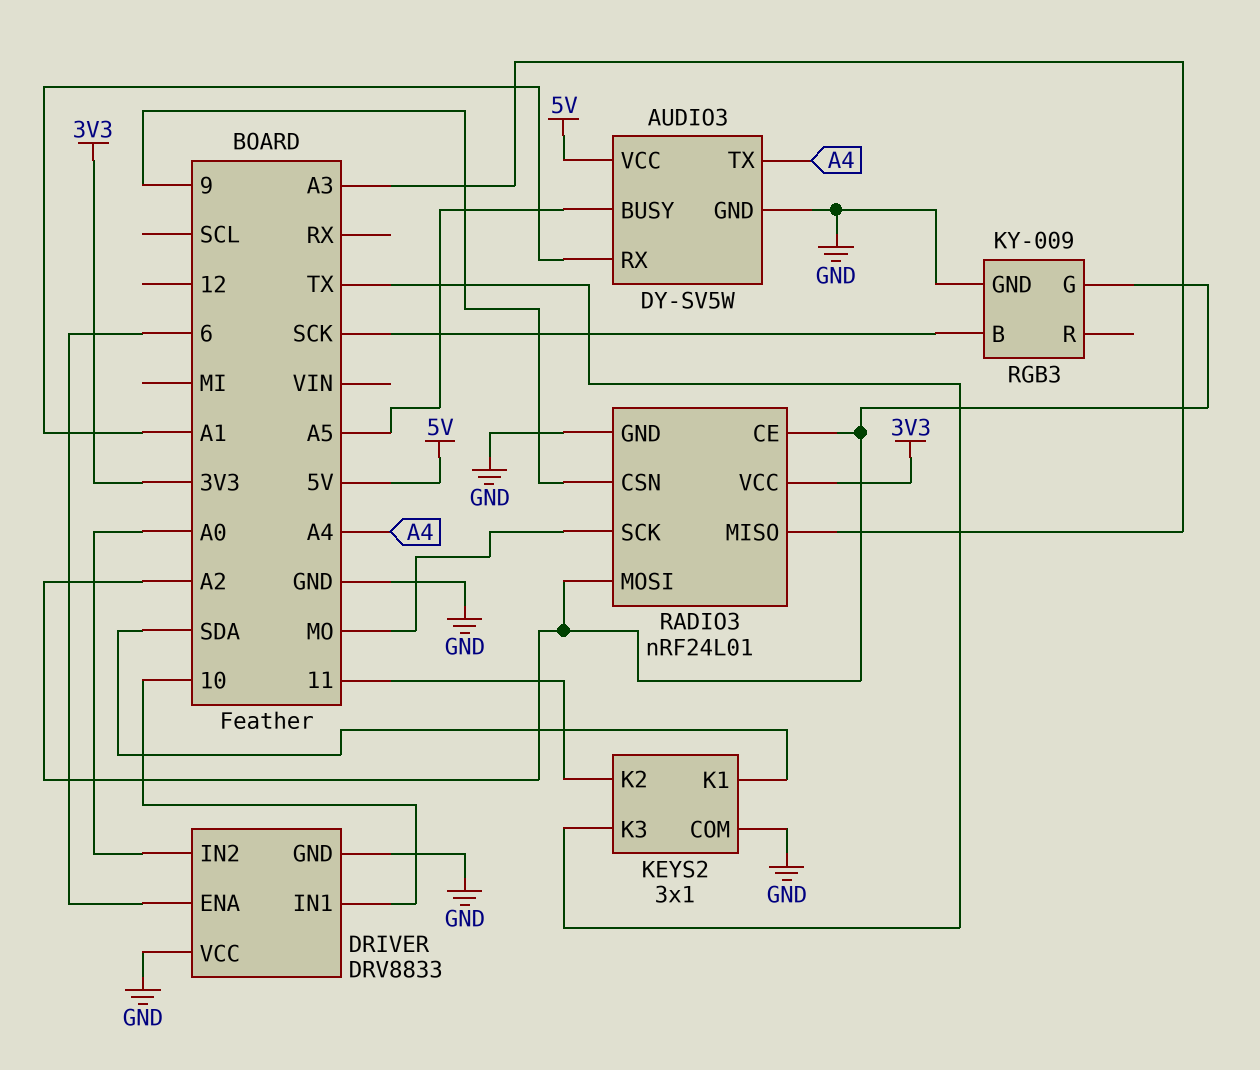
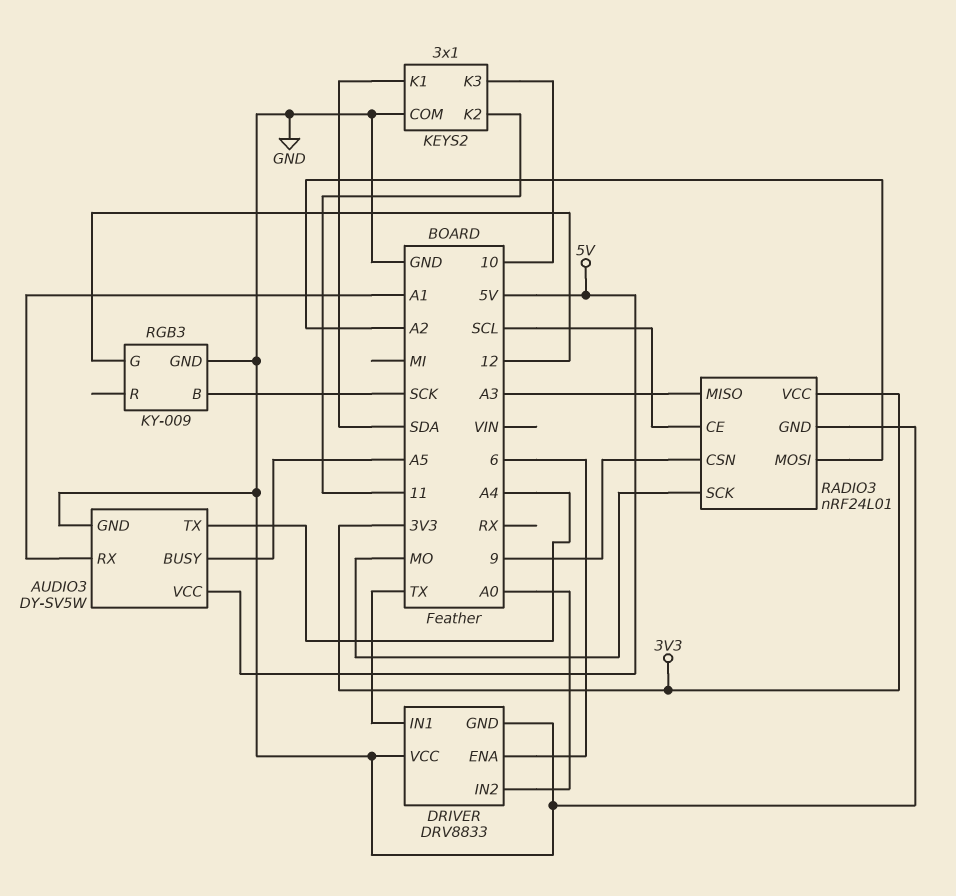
DRIVER pin IN1: 10 -> TX
KEYS2 pin K3: TX -> 10
RADIO3 pin CE: A2 -> SCL
RGB3 pin G: A2 -> 12

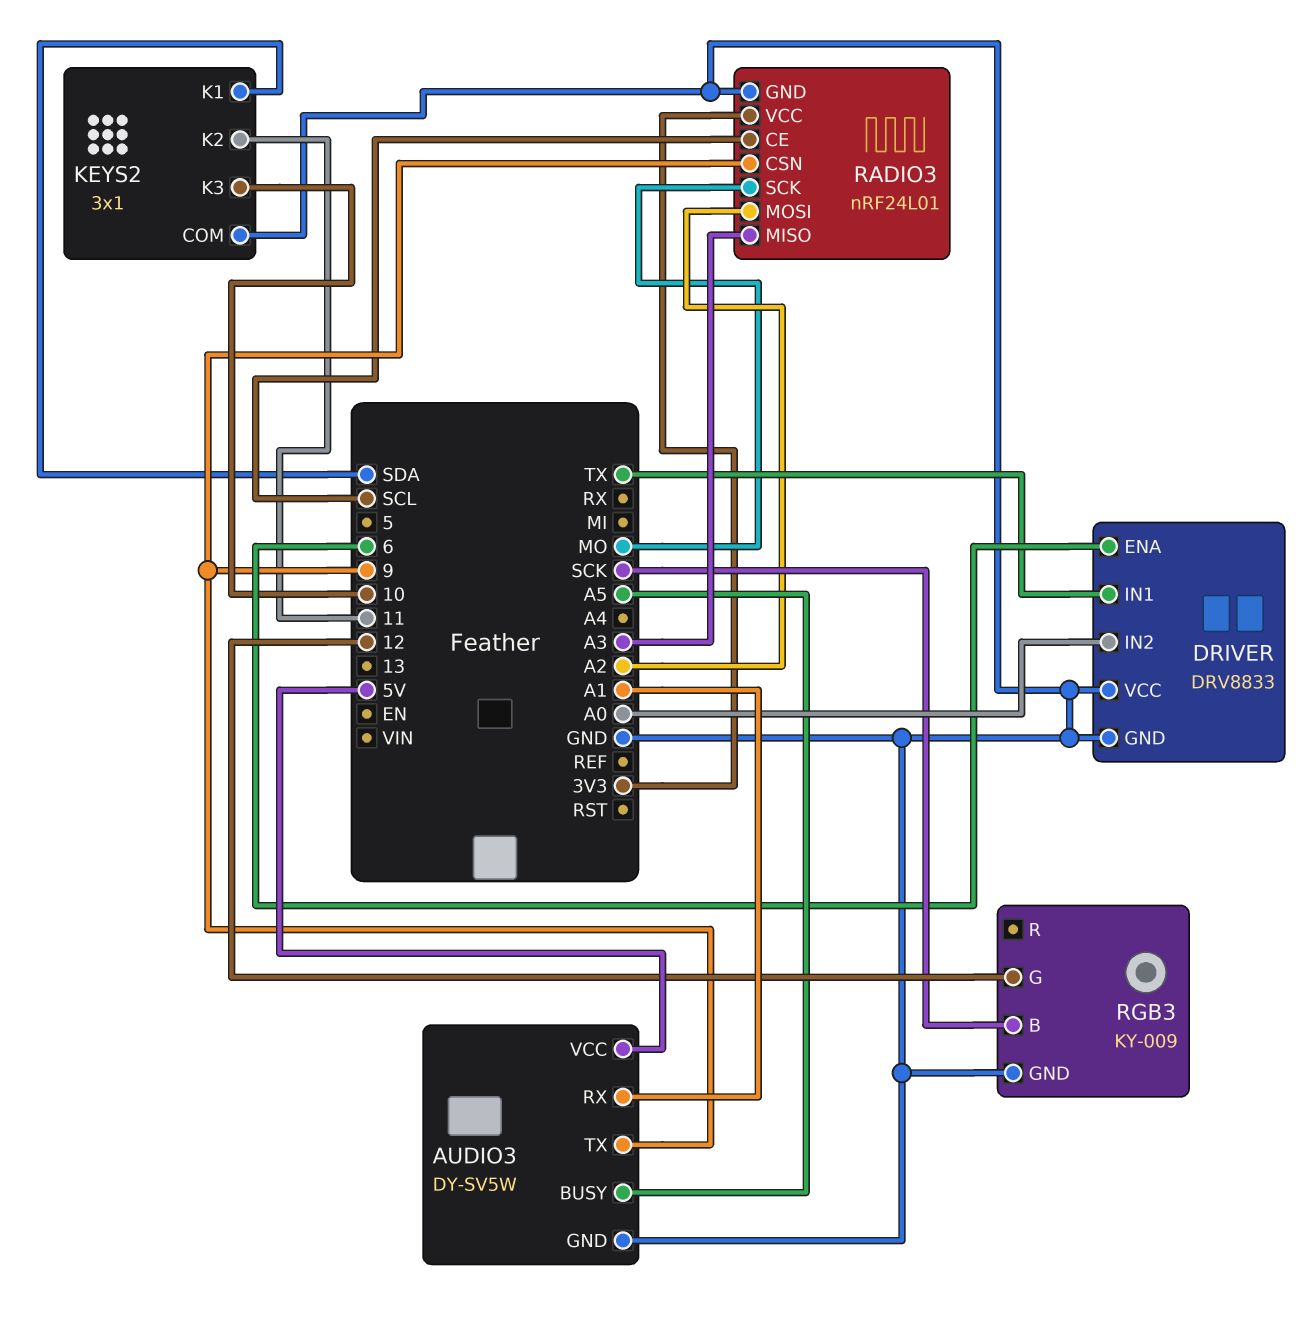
AUDIO3 pin TX: A4 -> 9

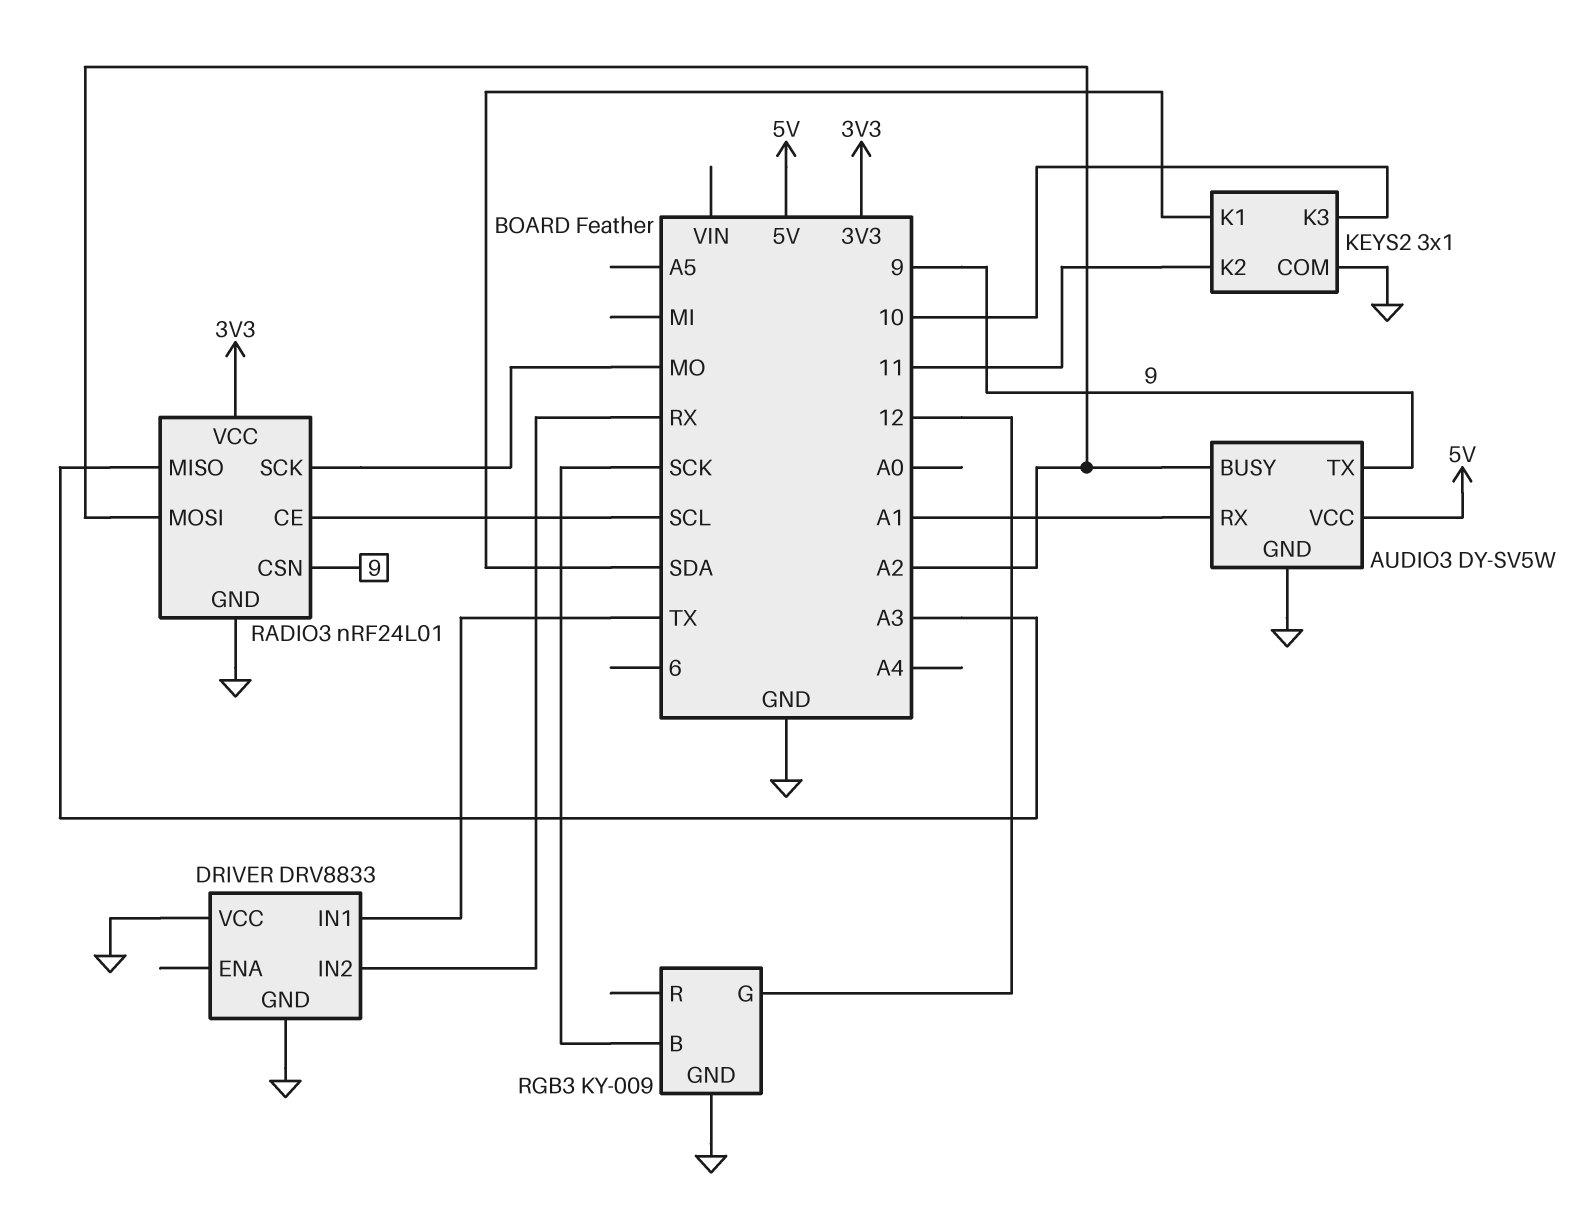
AUDIO3 pin BUSY: A5 -> A2
DRIVER pin ENA: 6 -> none
DRIVER pin IN2: A0 -> RX

